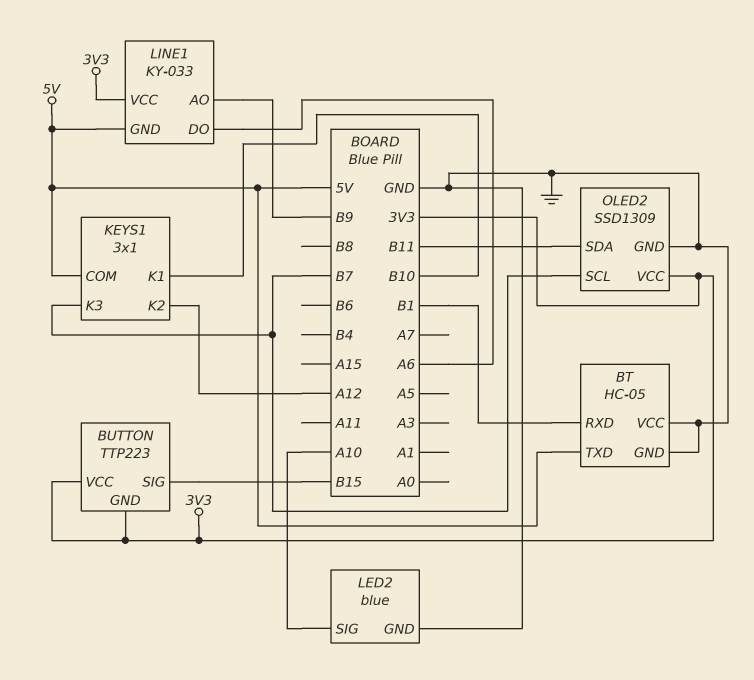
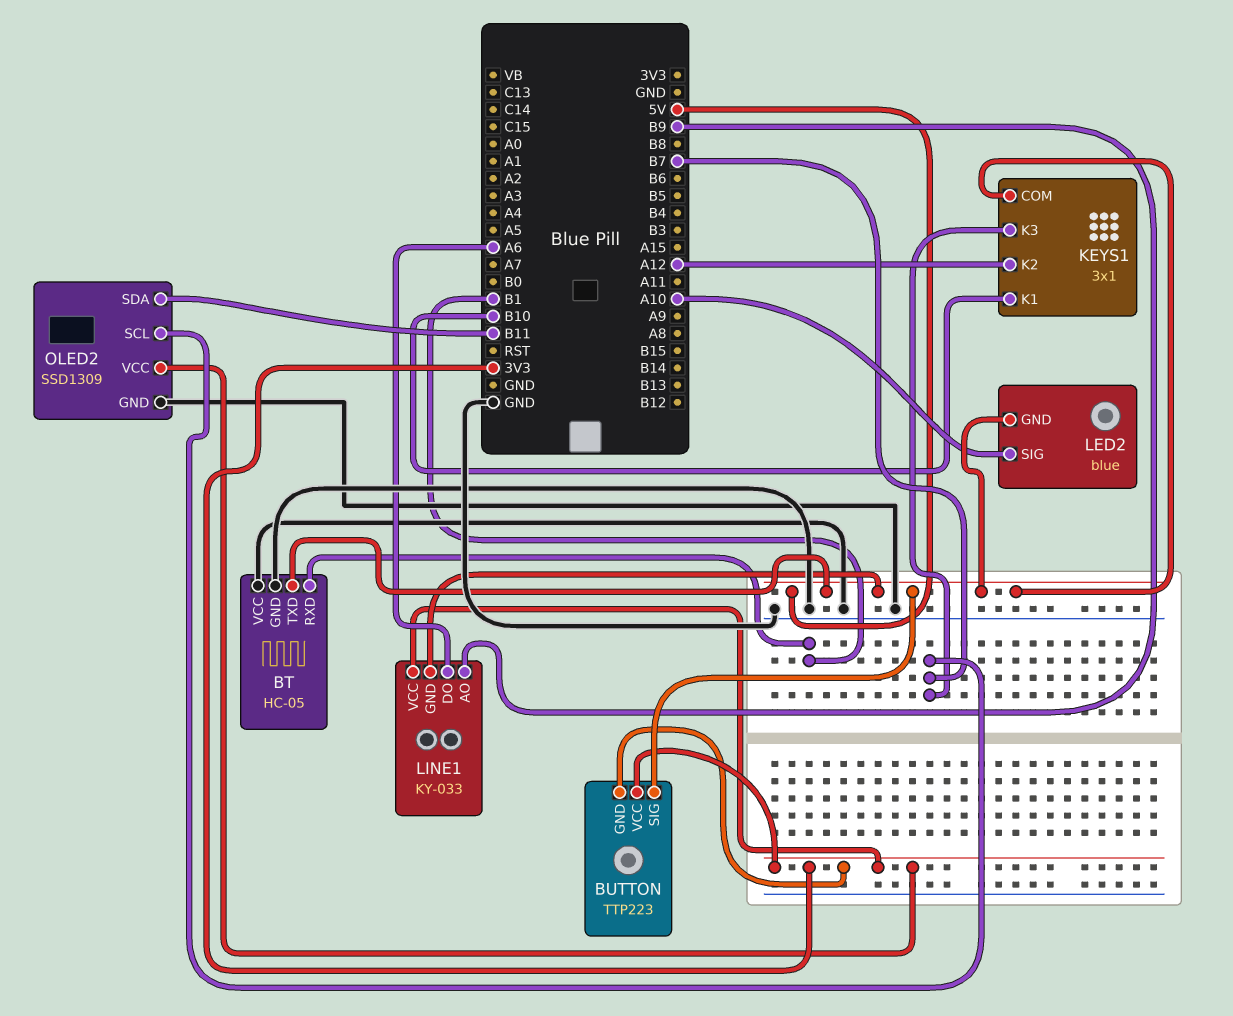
BUTTON pin SIG: B15 -> 5V
LED2 pin GND: GND -> 5V

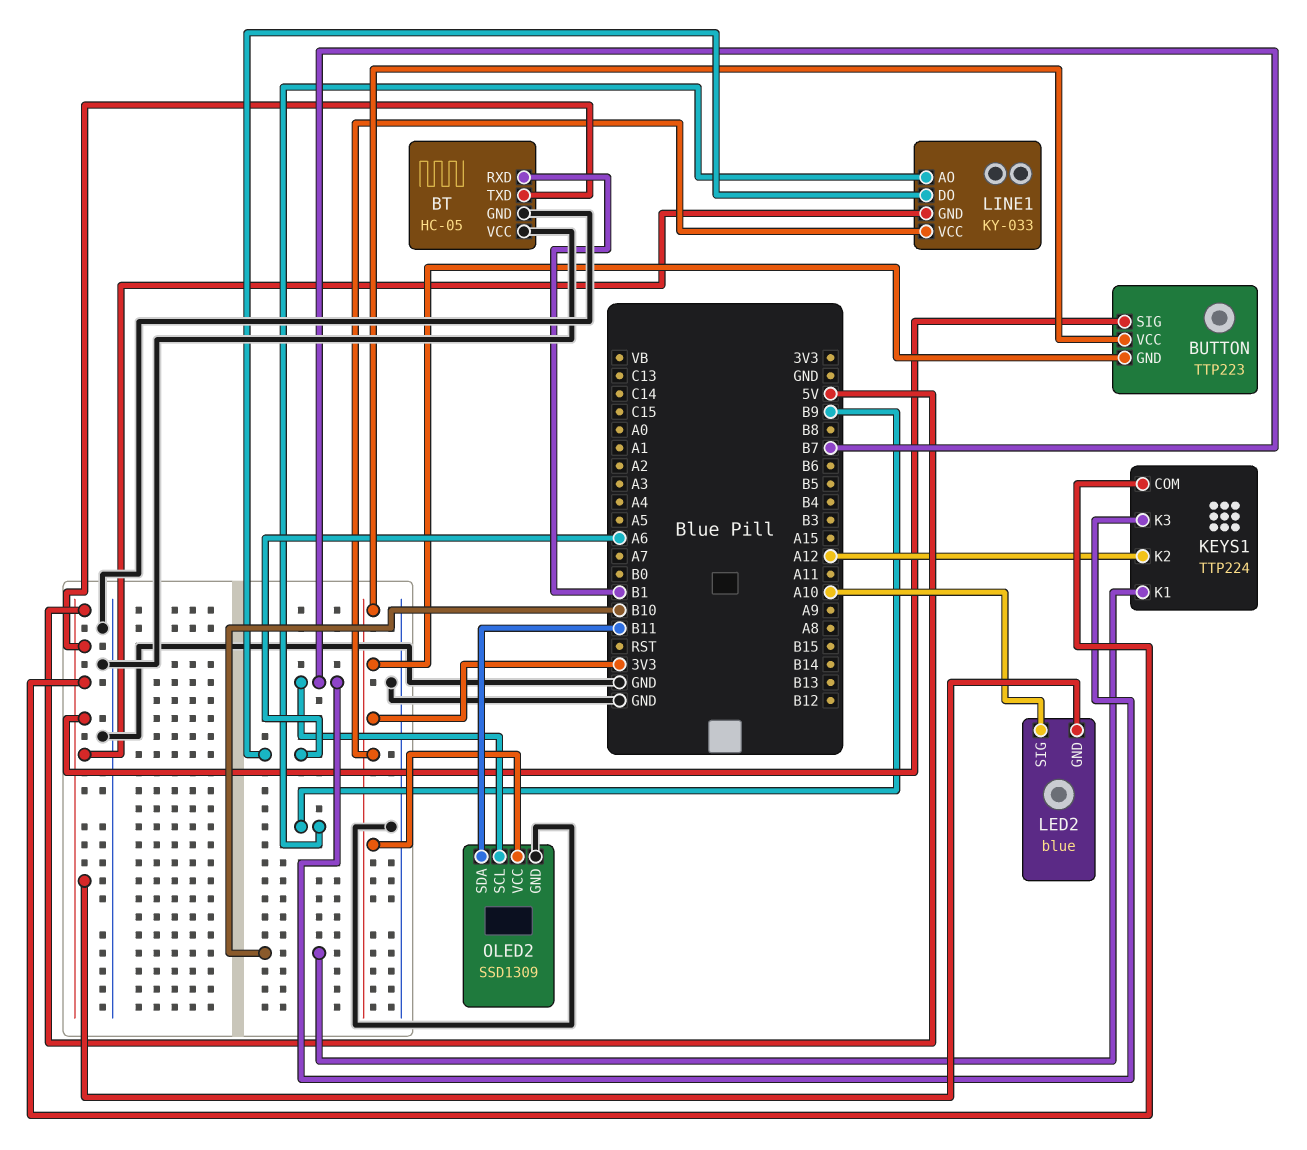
KEYS1: 3x1 -> TTP224

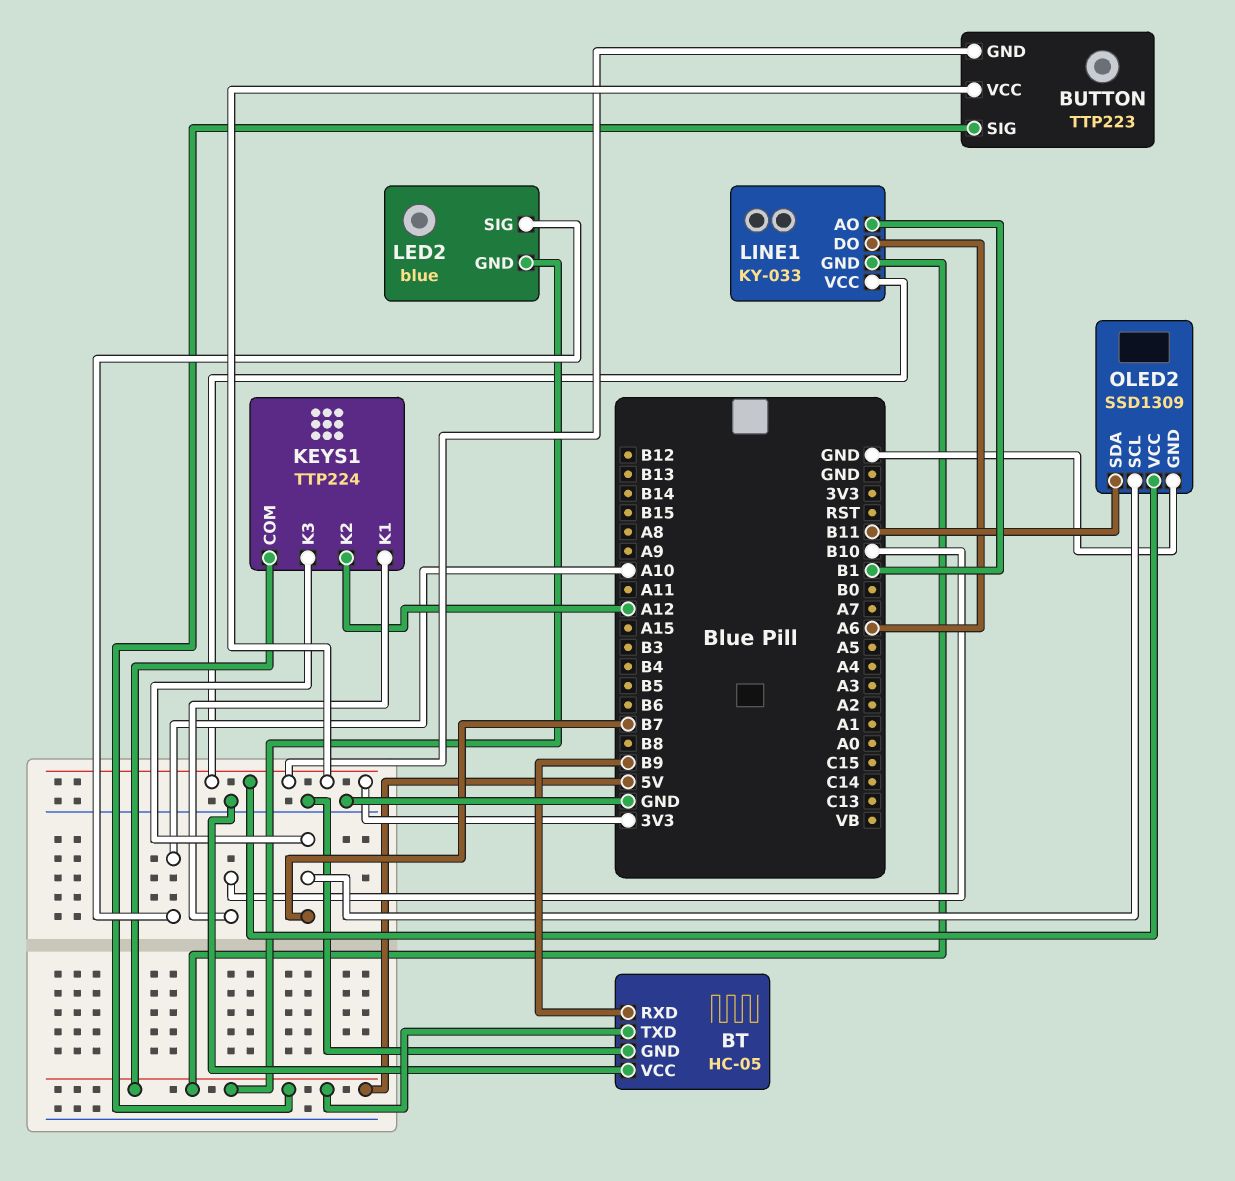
BT pin RXD: B1 -> B9
LINE1 pin AO: B9 -> B1

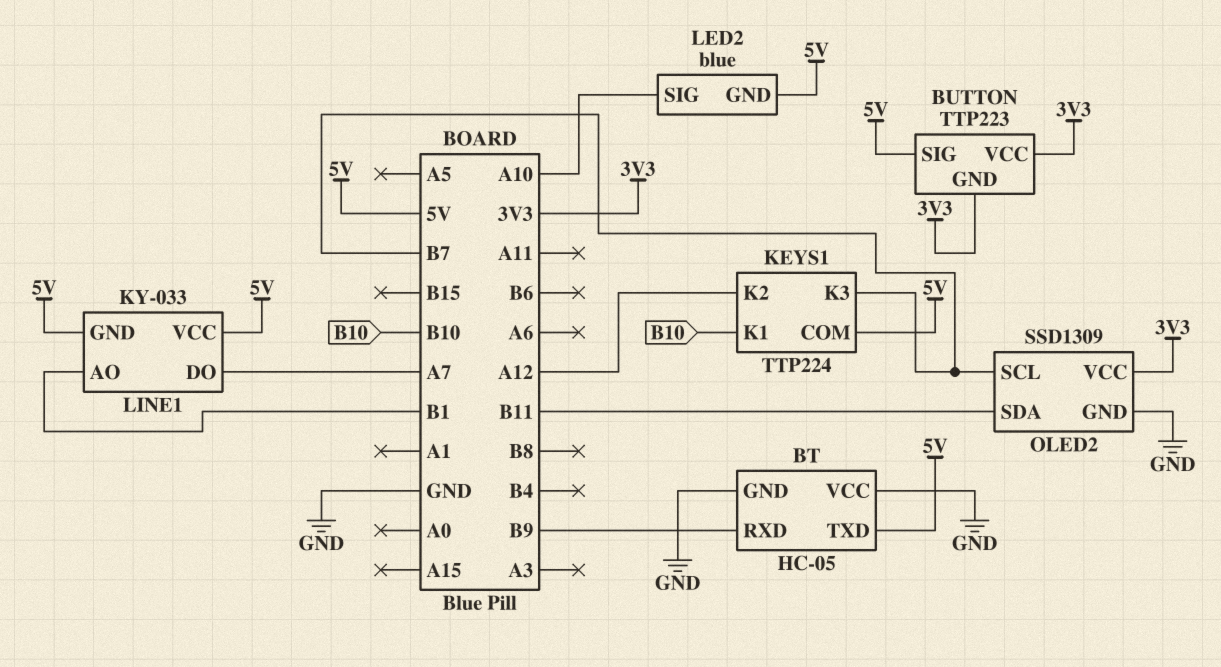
LINE1 pin DO: A6 -> A7
LINE1 pin VCC: 3V3 -> 5V

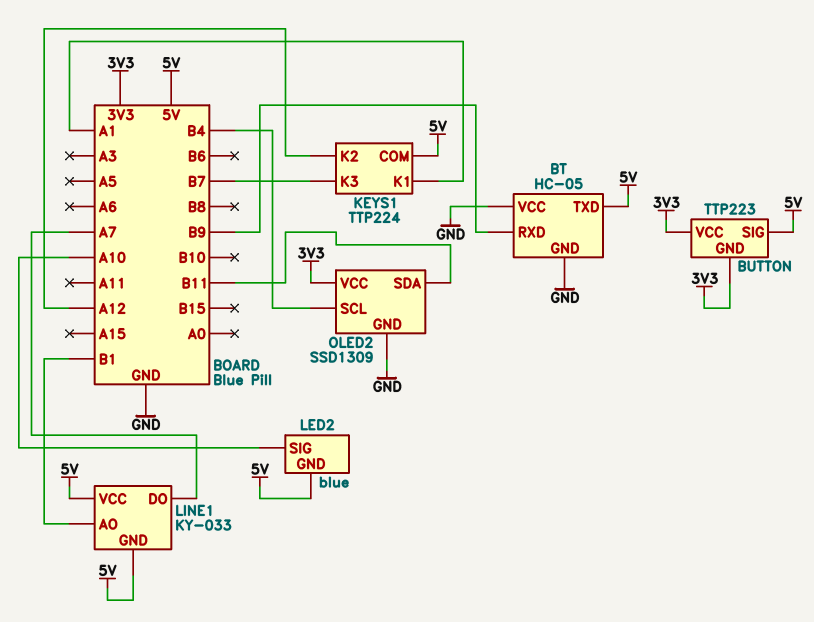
KEYS1 pin K1: B10 -> A1
OLED2 pin SCL: B7 -> B4

